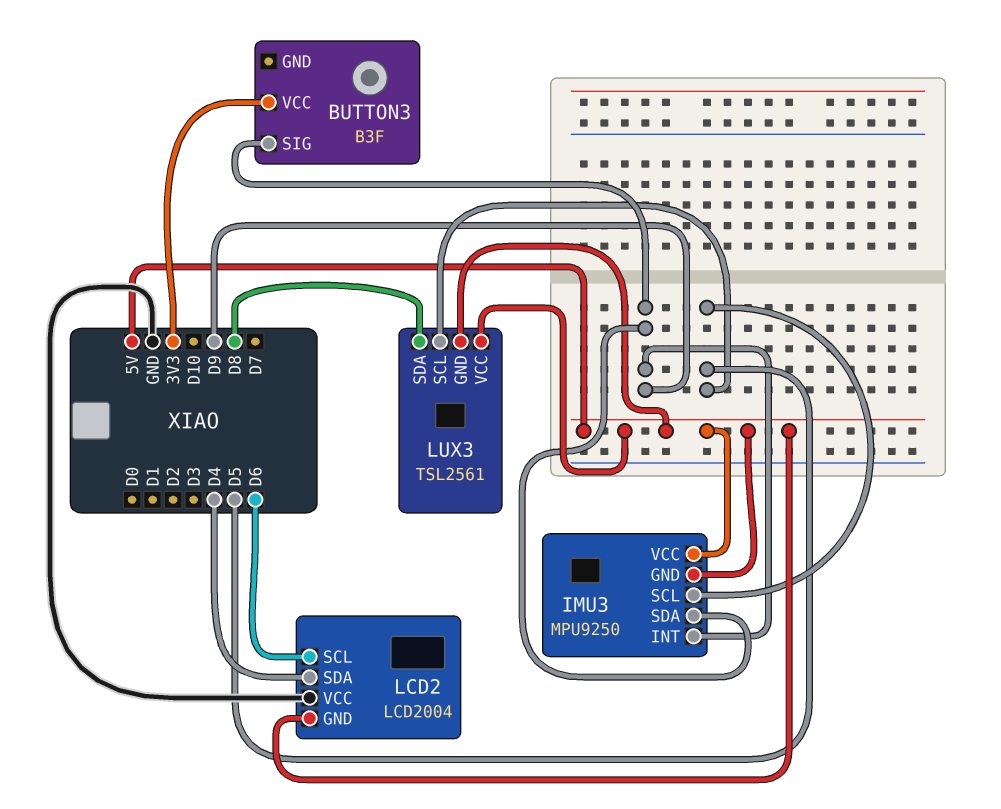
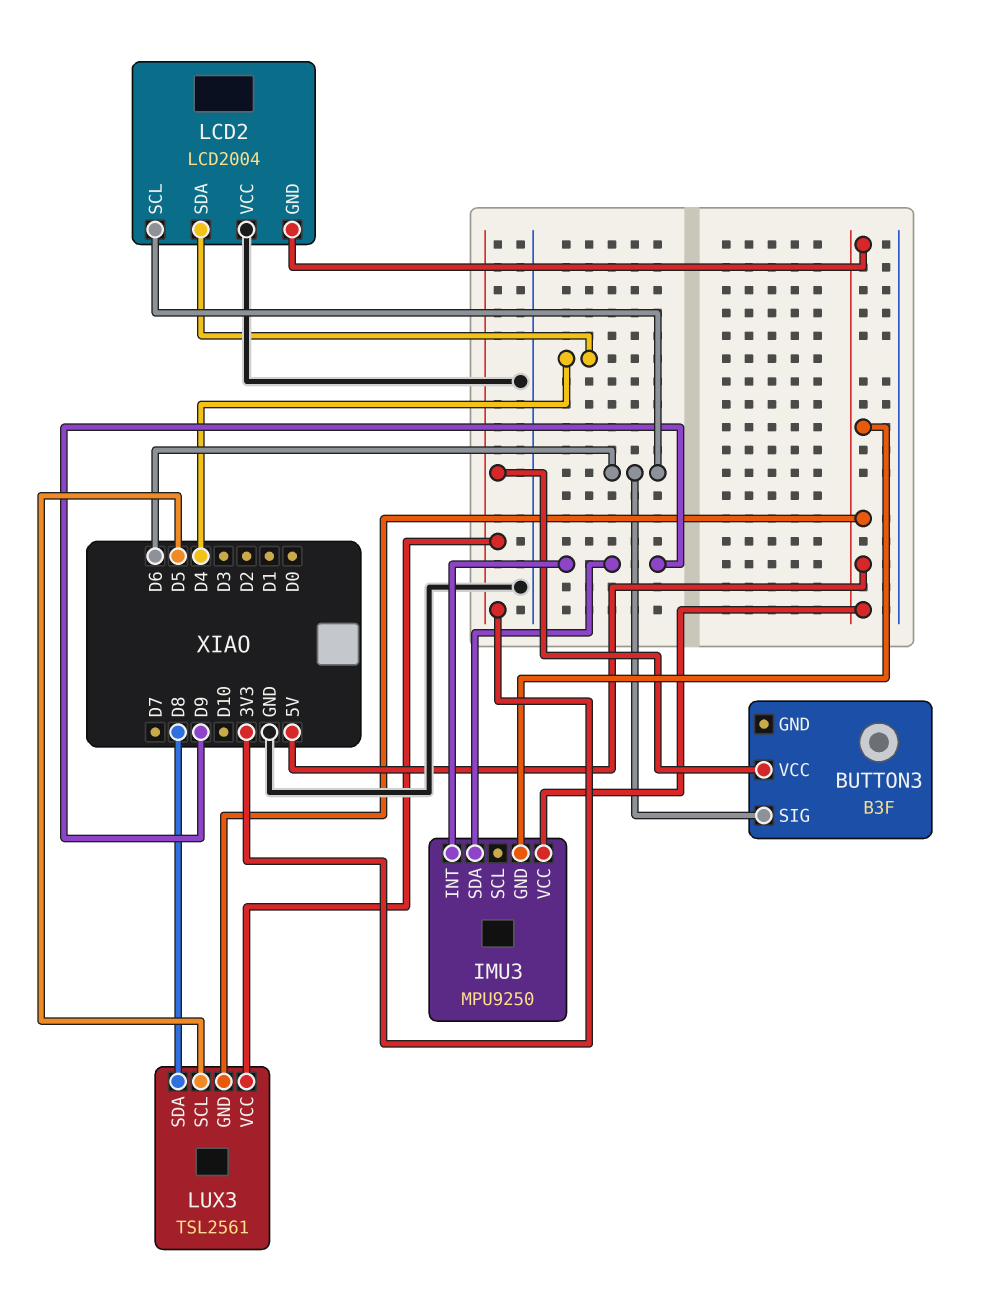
BUTTON3 pin SIG: D9 -> D6
IMU3 pin SCL: D5 -> none
LUX3 pin VCC: 5V -> 3V3

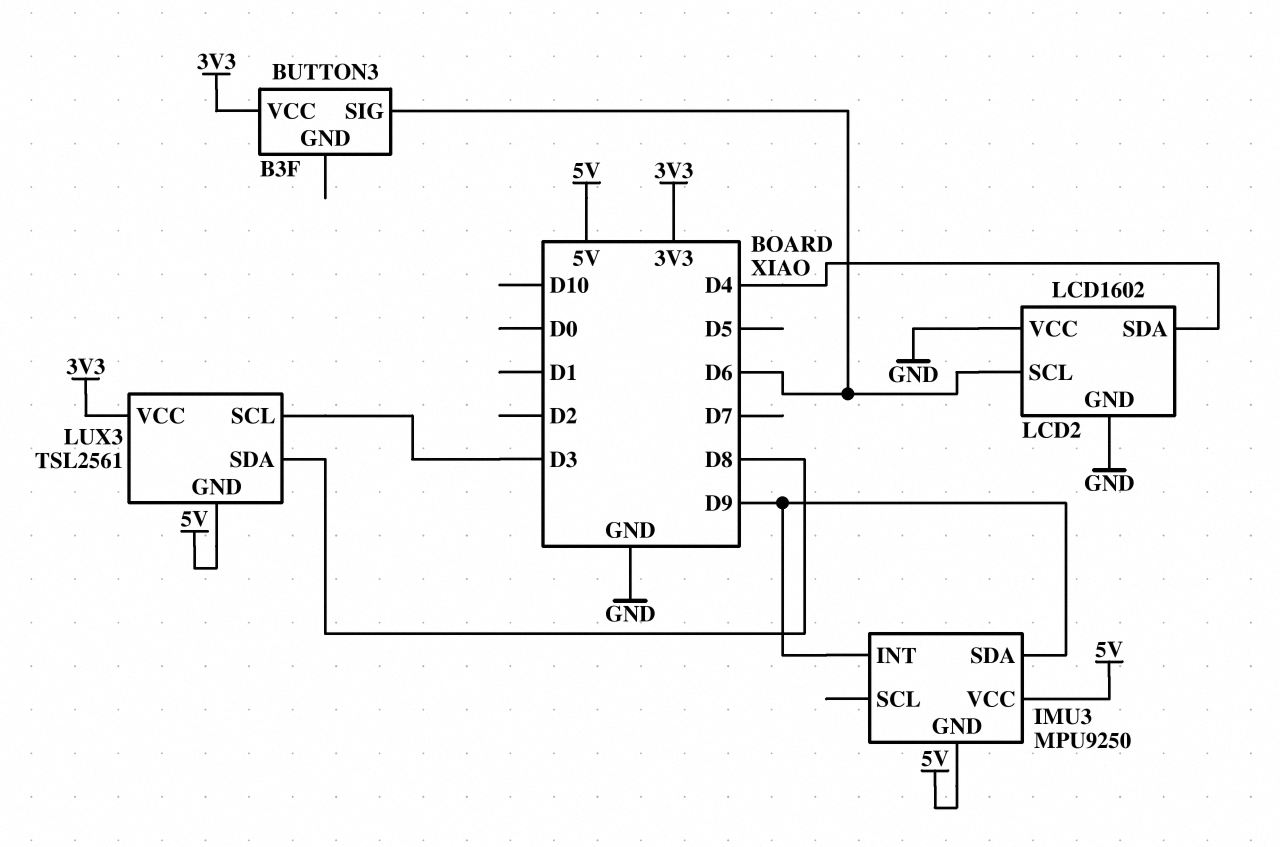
LCD2: LCD2004 -> LCD1602
LCD2 pin GND: 5V -> GND
LUX3 pin SCL: D5 -> D3

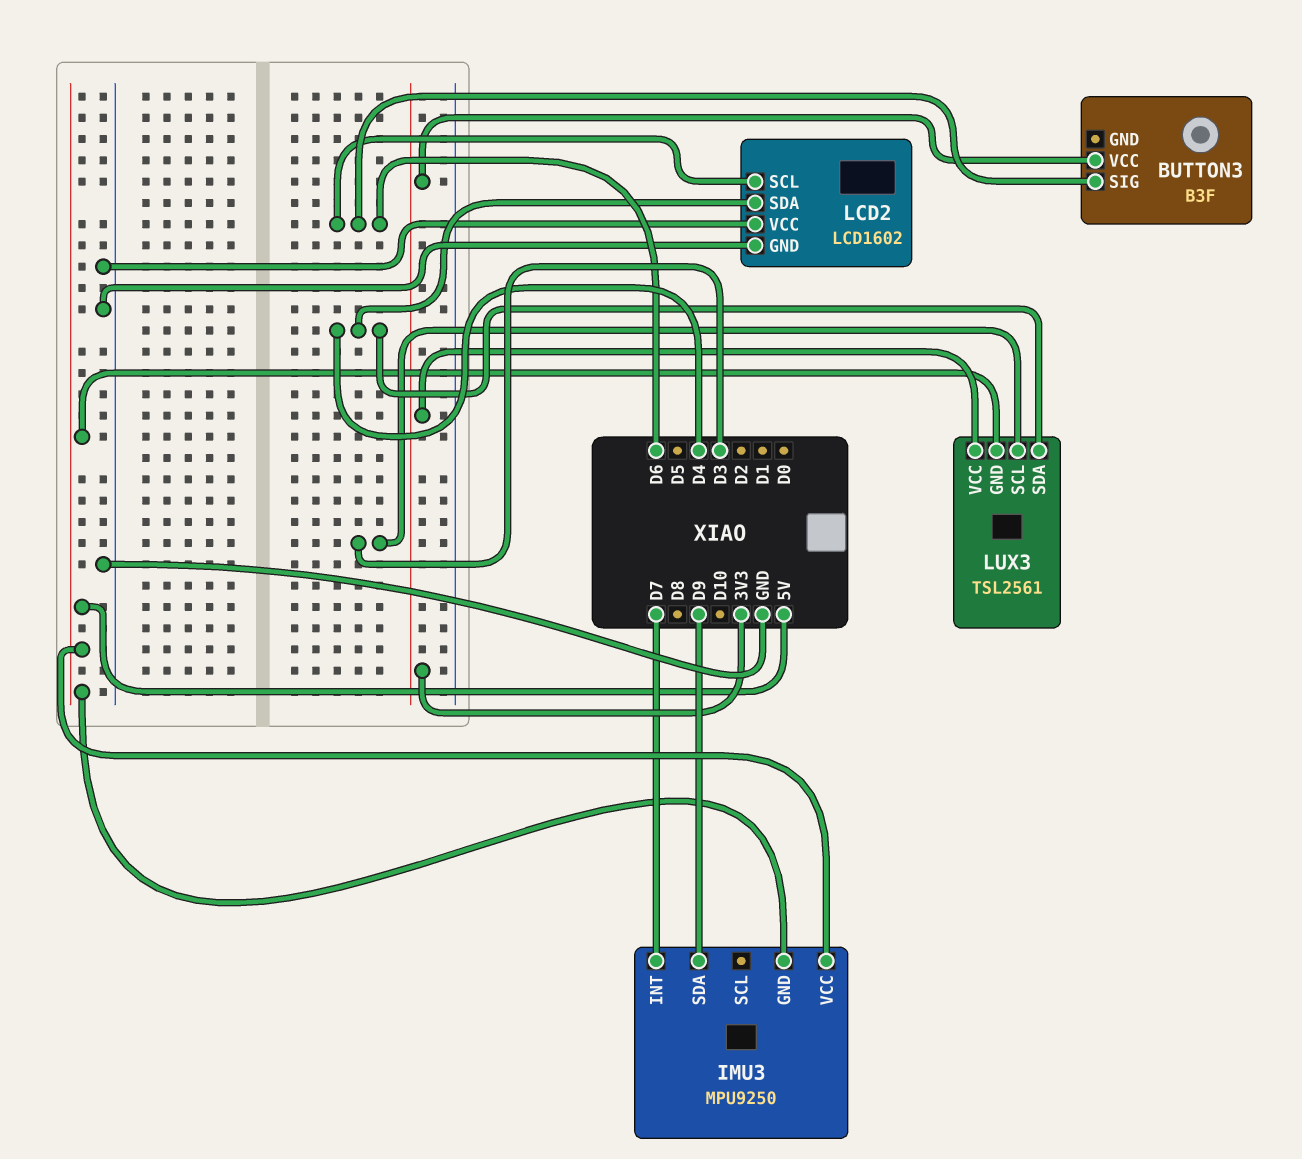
IMU3 pin INT: D9 -> D7
LUX3 pin SDA: D8 -> D4

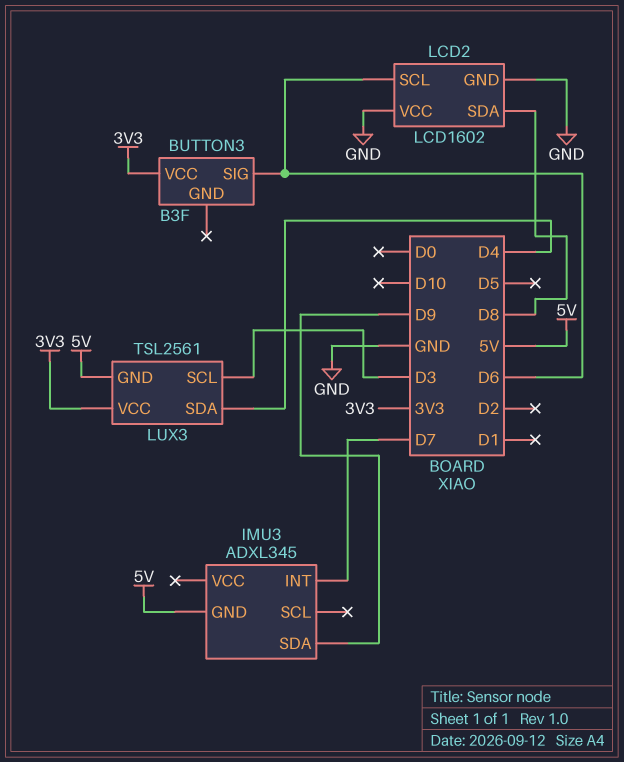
IMU3: MPU9250 -> ADXL345
IMU3 pin VCC: 5V -> none
LCD2 pin SDA: D4 -> D8

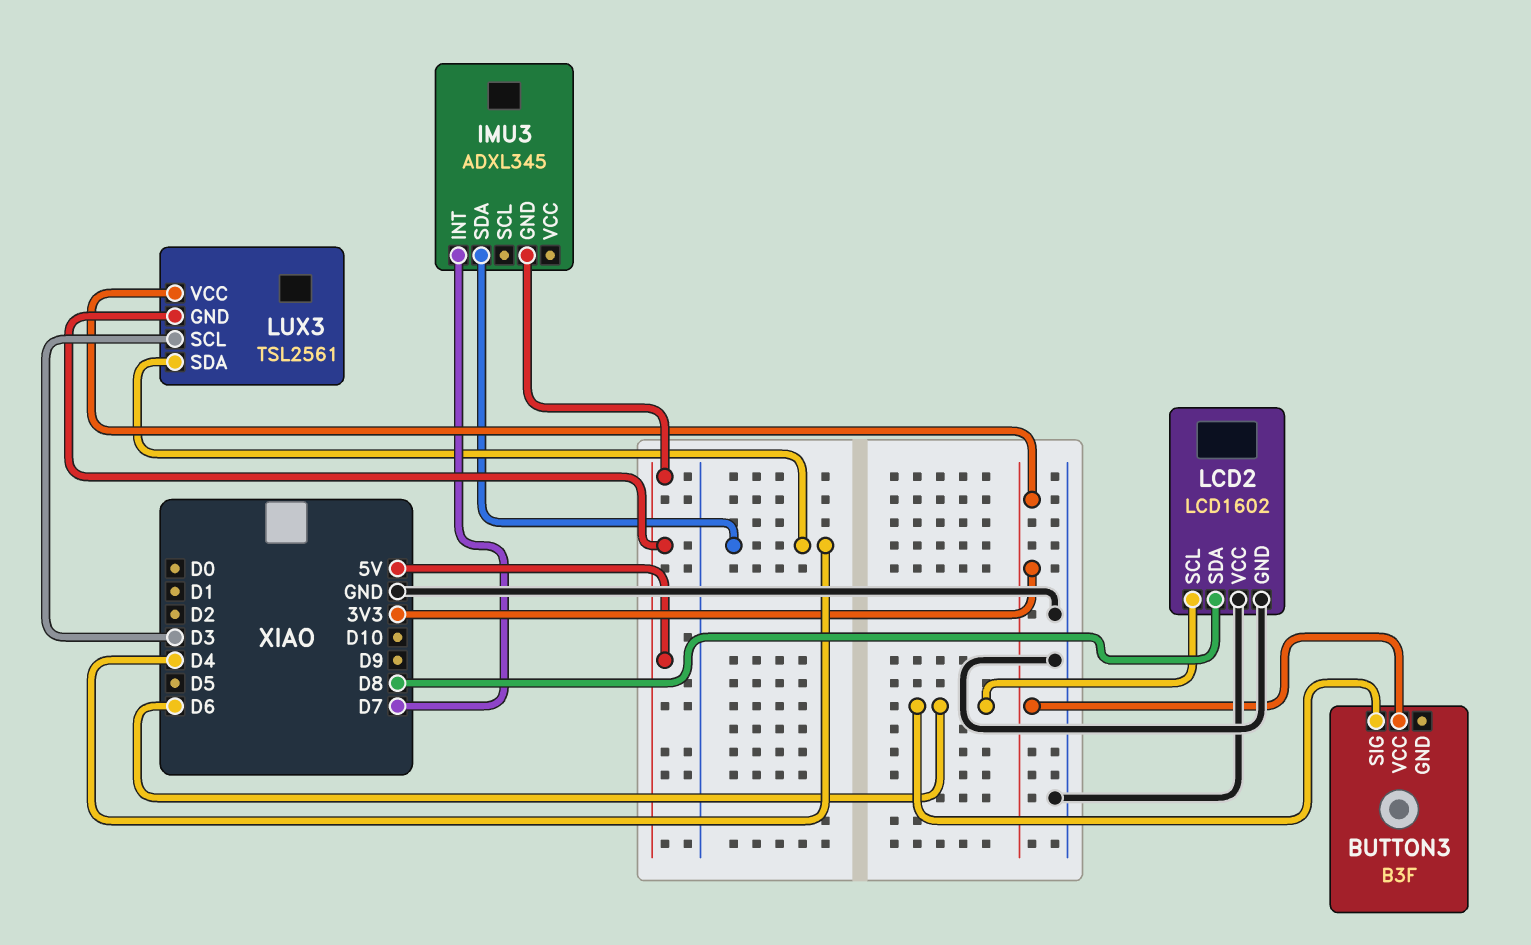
IMU3 pin SDA: D9 -> D4

